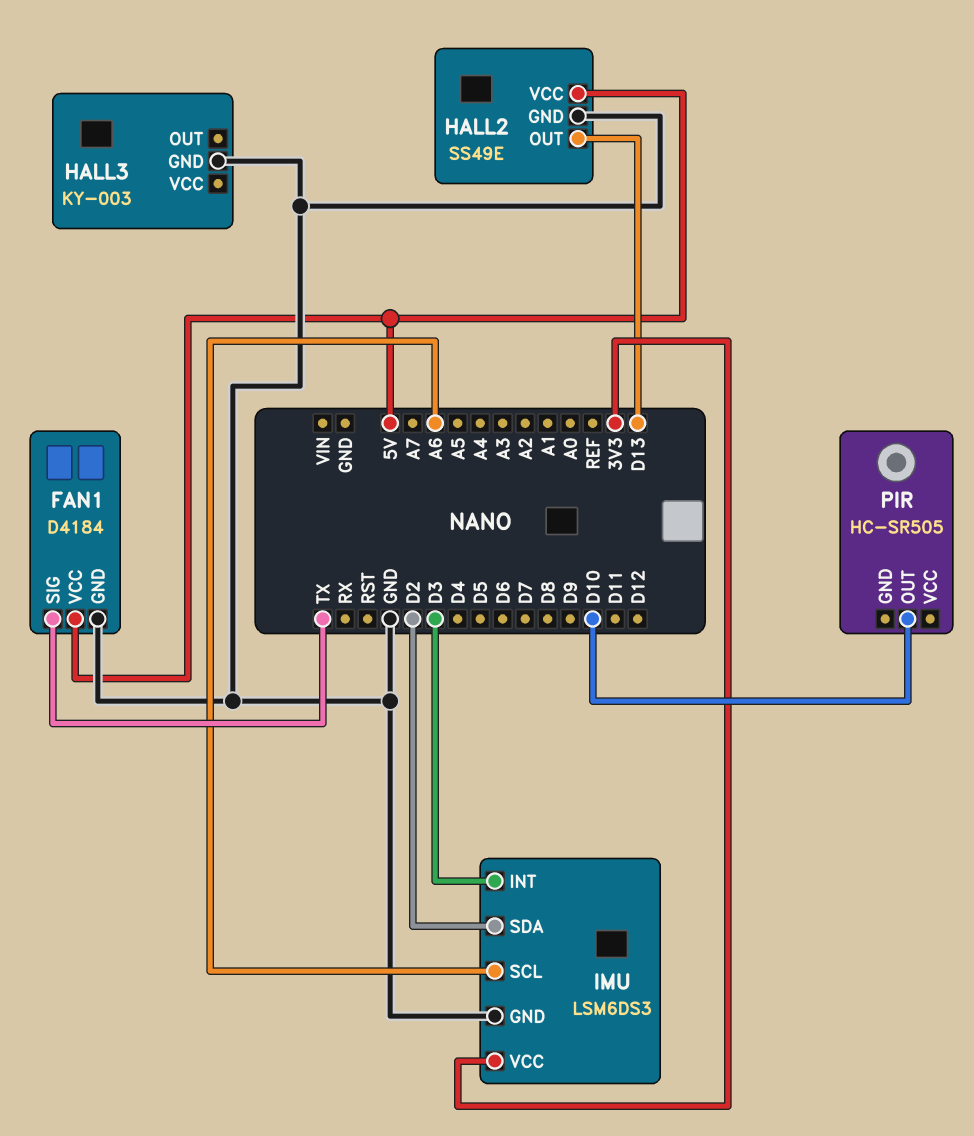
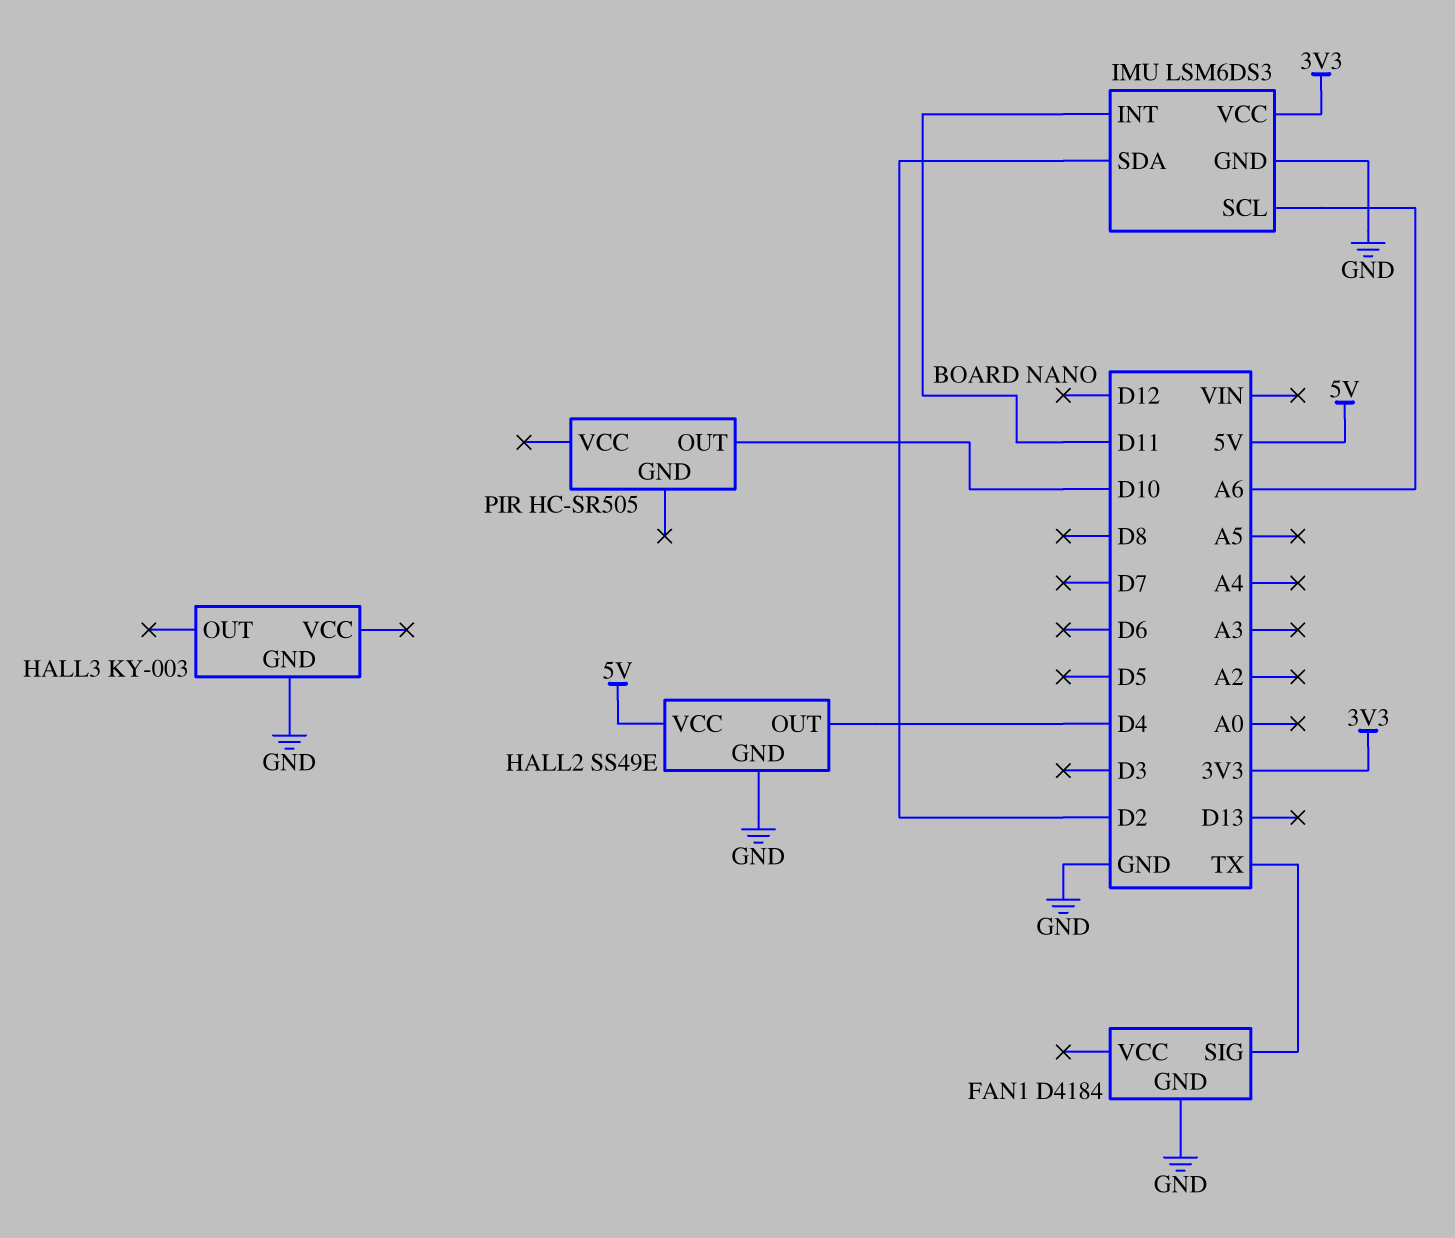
FAN1 pin VCC: 5V -> none
HALL2 pin OUT: D13 -> D4
IMU pin INT: D3 -> D11

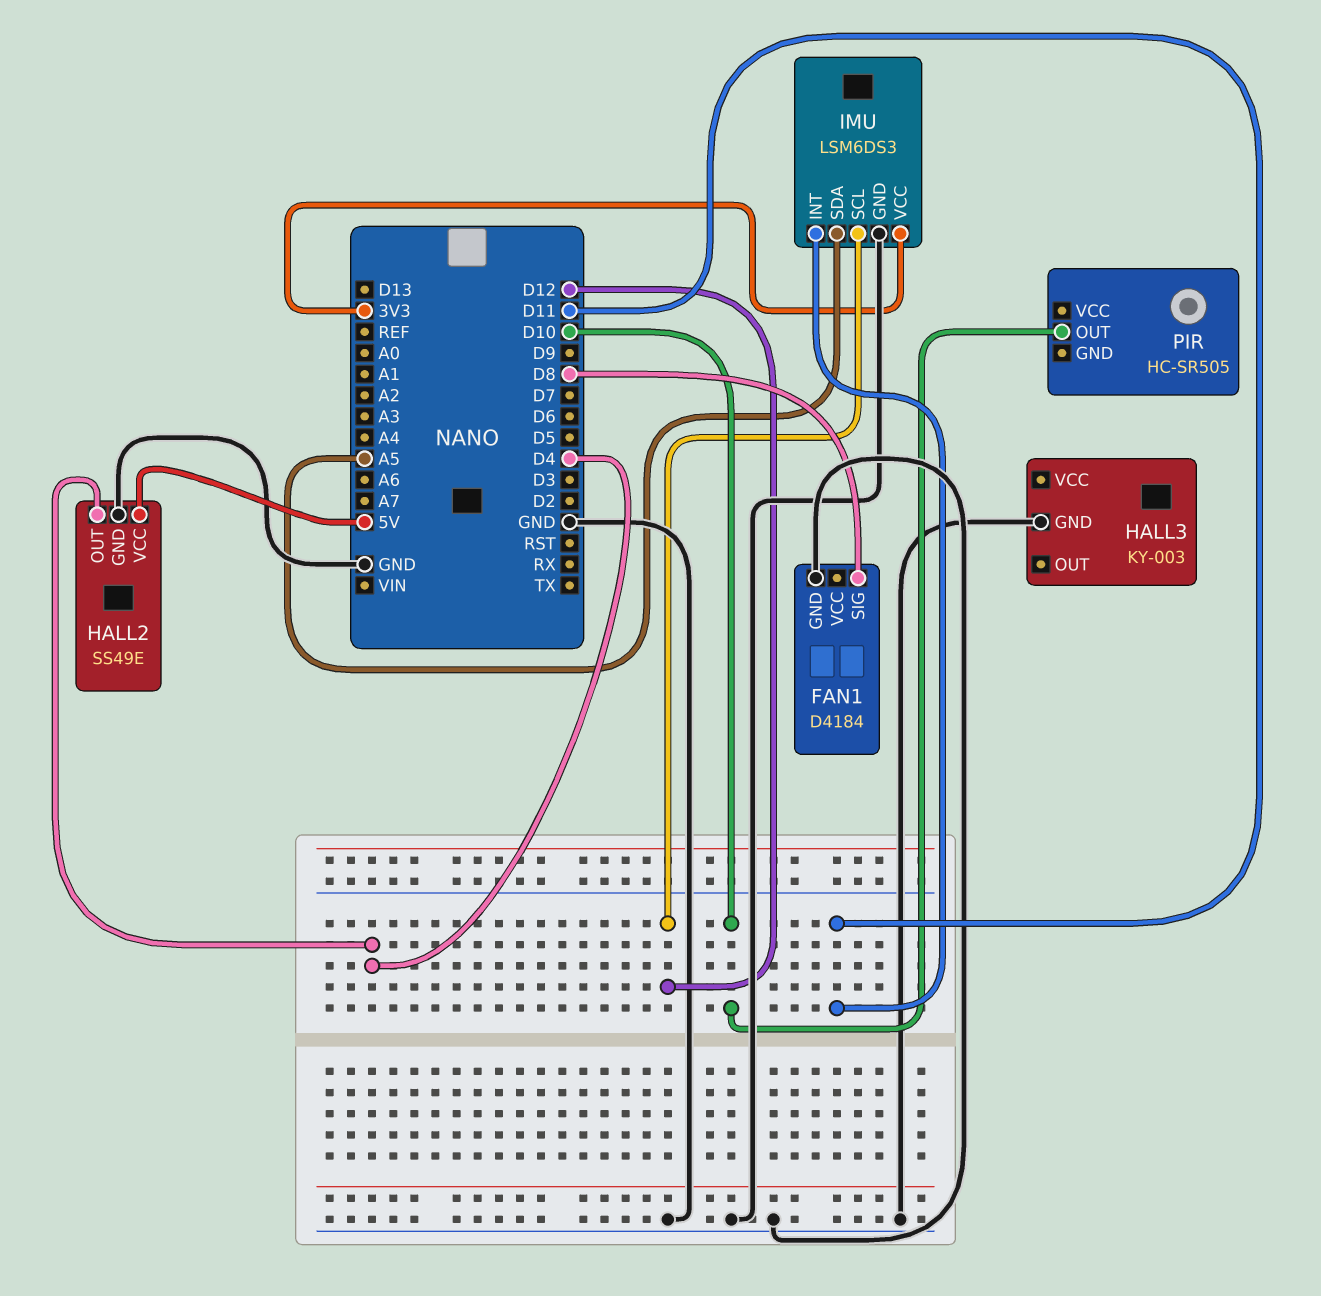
FAN1 pin SIG: TX -> D8
IMU pin SCL: A6 -> D12
IMU pin SDA: D2 -> A5

